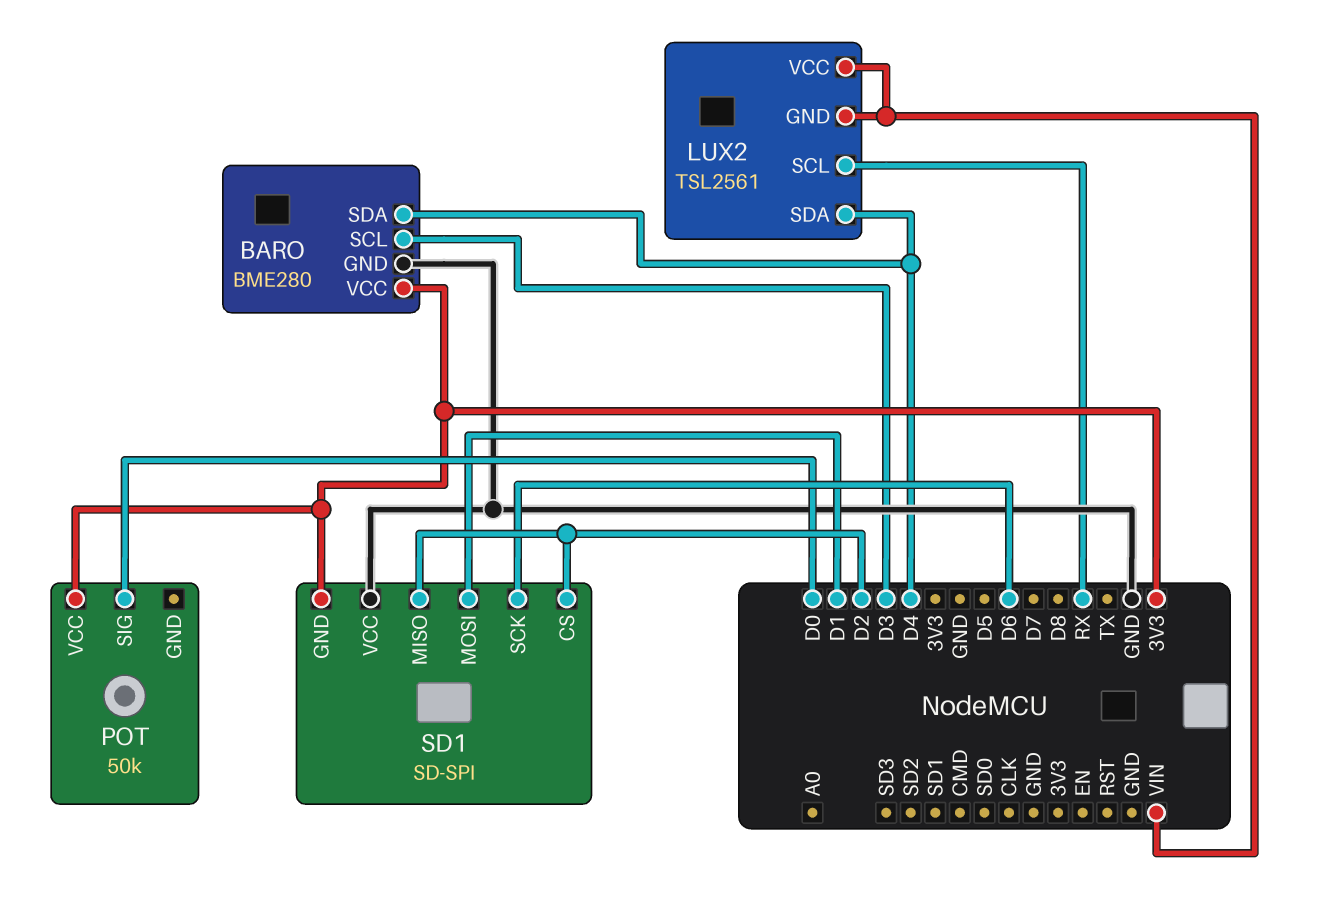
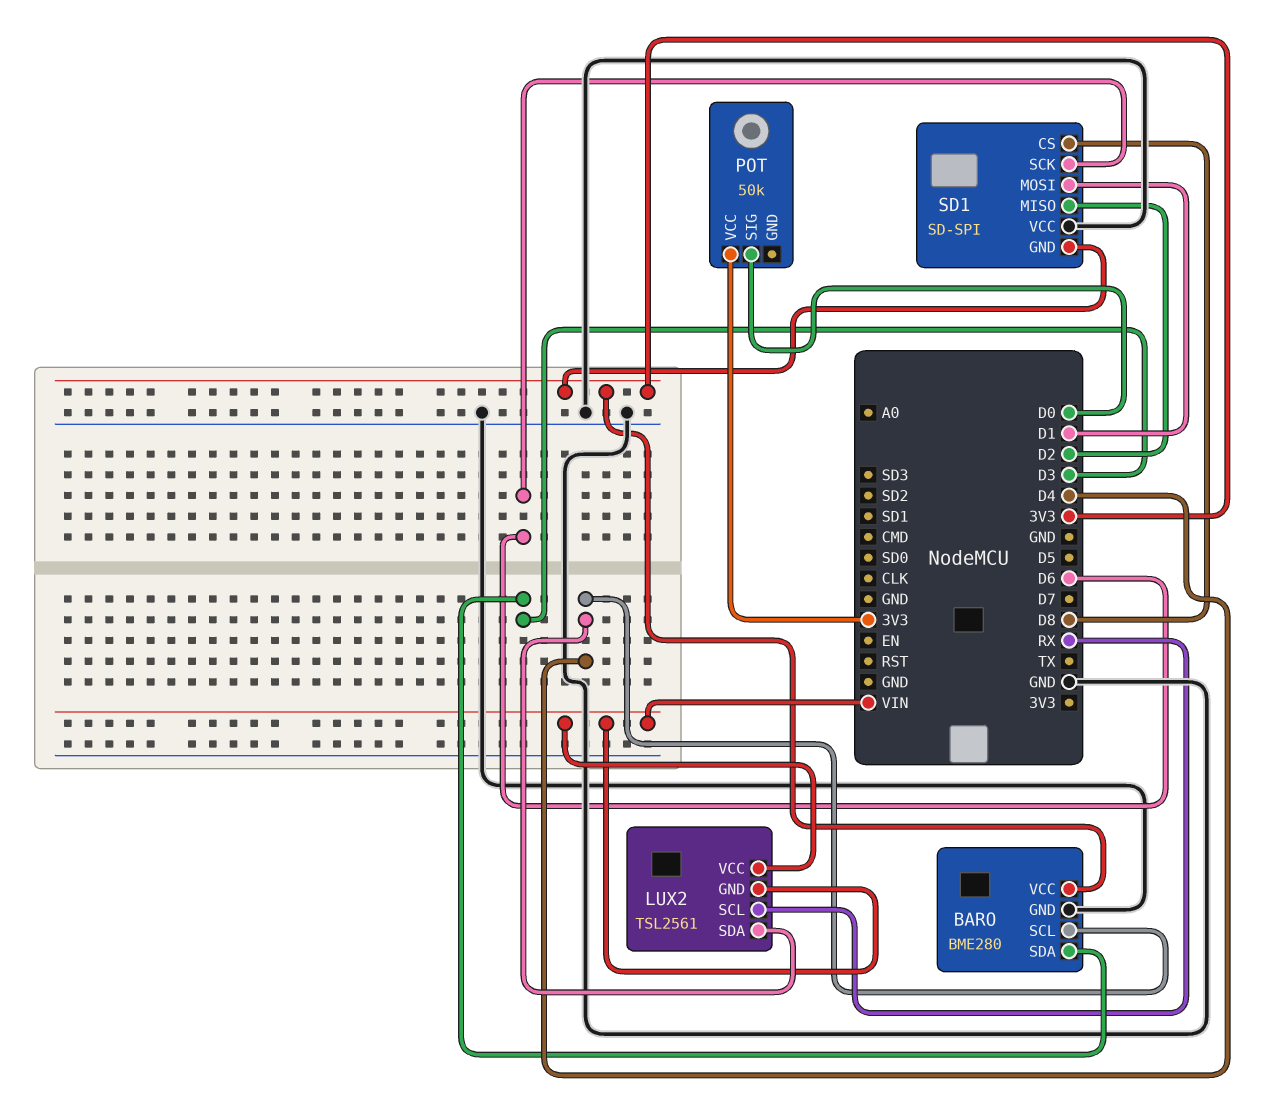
BARO pin SCL: D3 -> D4
BARO pin SDA: D4 -> D3
SD1 pin CS: D2 -> D8

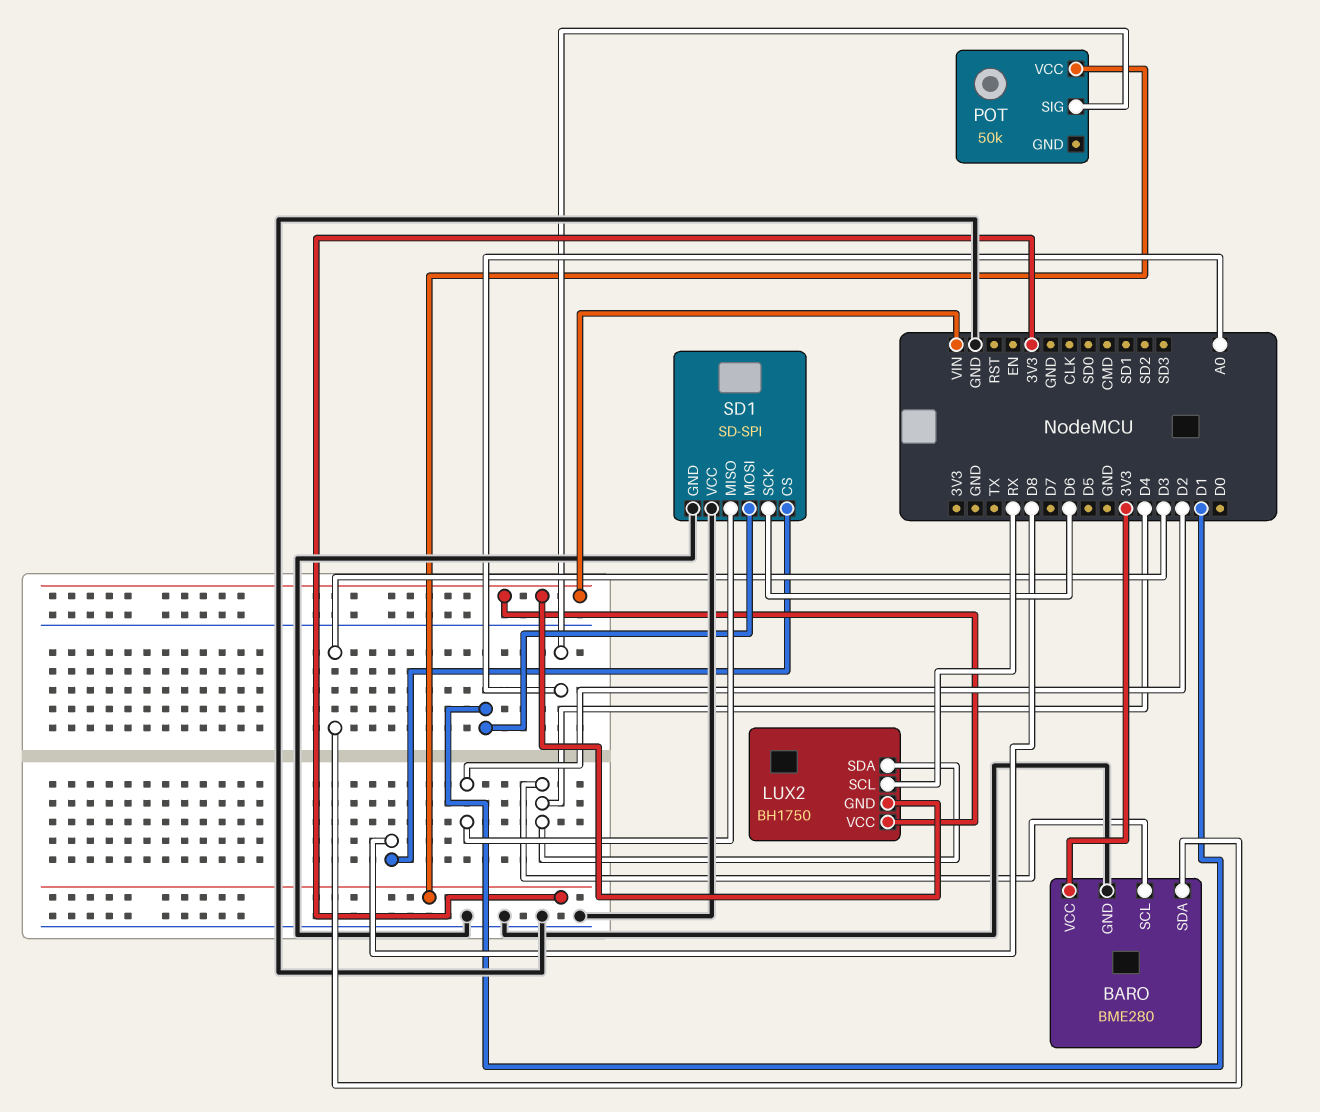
LUX2: TSL2561 -> BH1750
POT pin SIG: D0 -> A0
SD1 pin GND: 3V3 -> GND

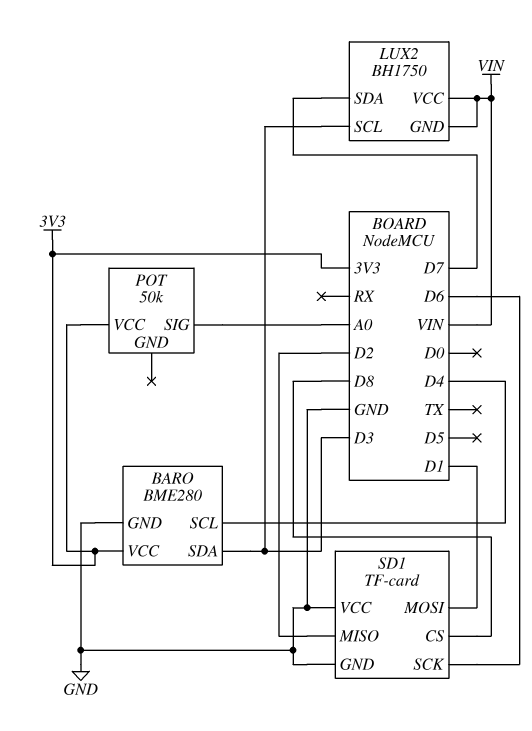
LUX2 pin SCL: RX -> D3
LUX2 pin SDA: D4 -> D7
SD1: SD-SPI -> TF-card

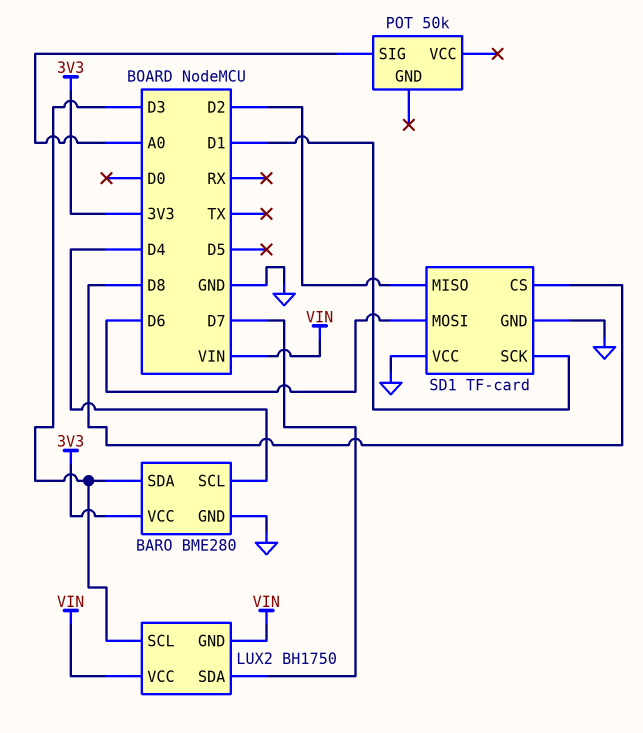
POT pin VCC: 3V3 -> none
SD1 pin MOSI: D1 -> D6
SD1 pin SCK: D6 -> D1

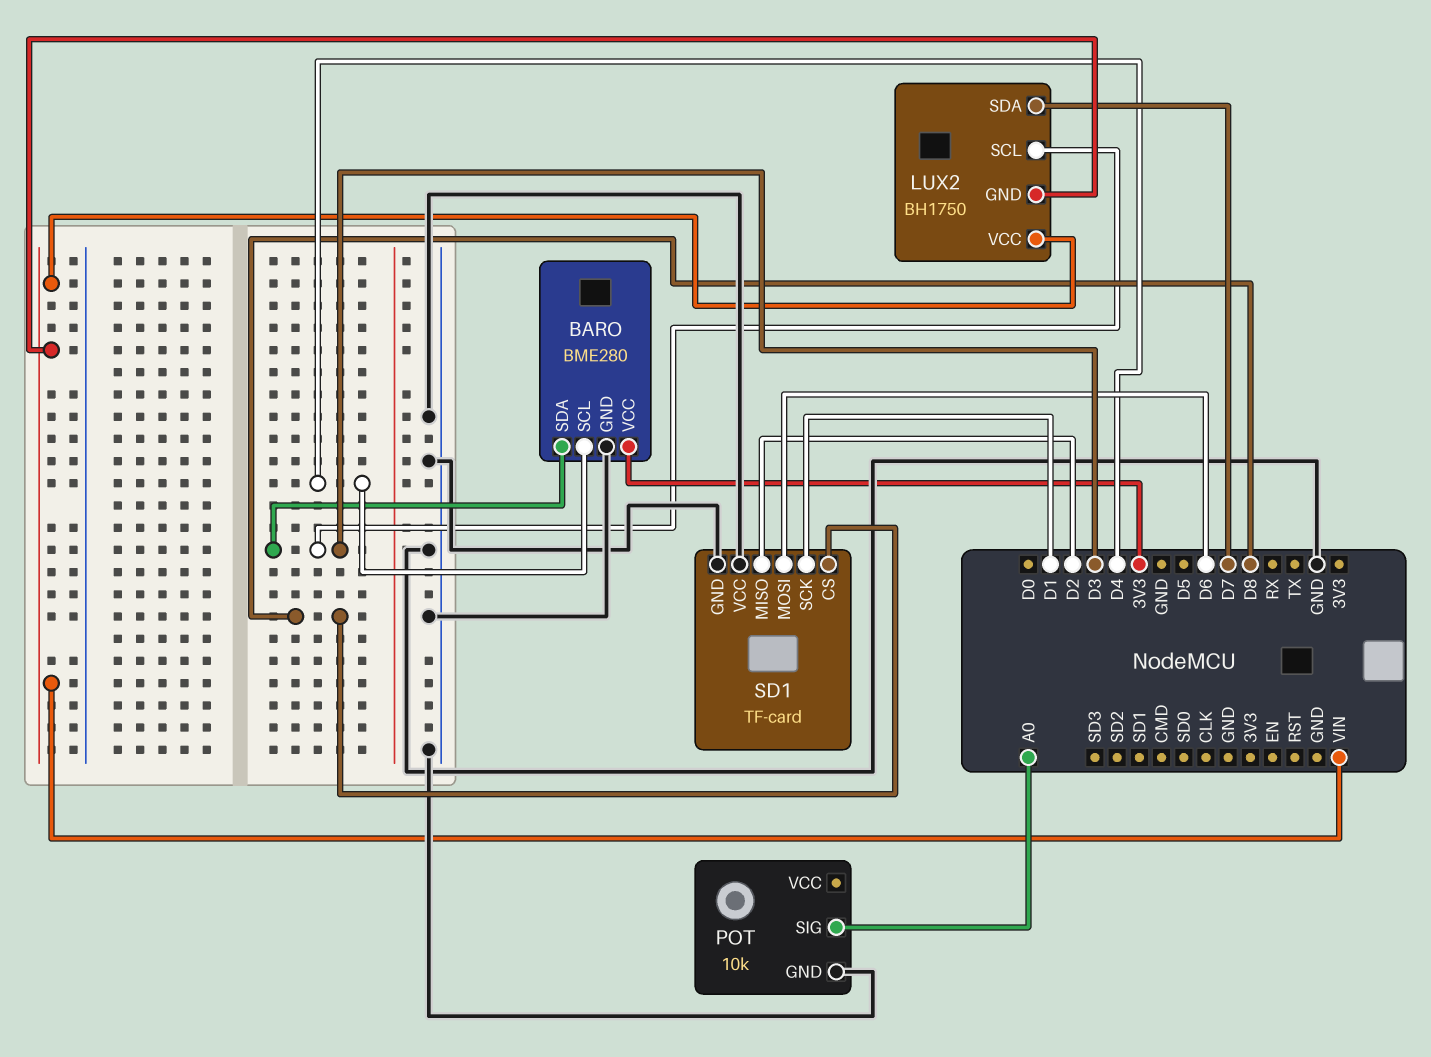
POT: 50k -> 10k
POT pin GND: none -> GND

